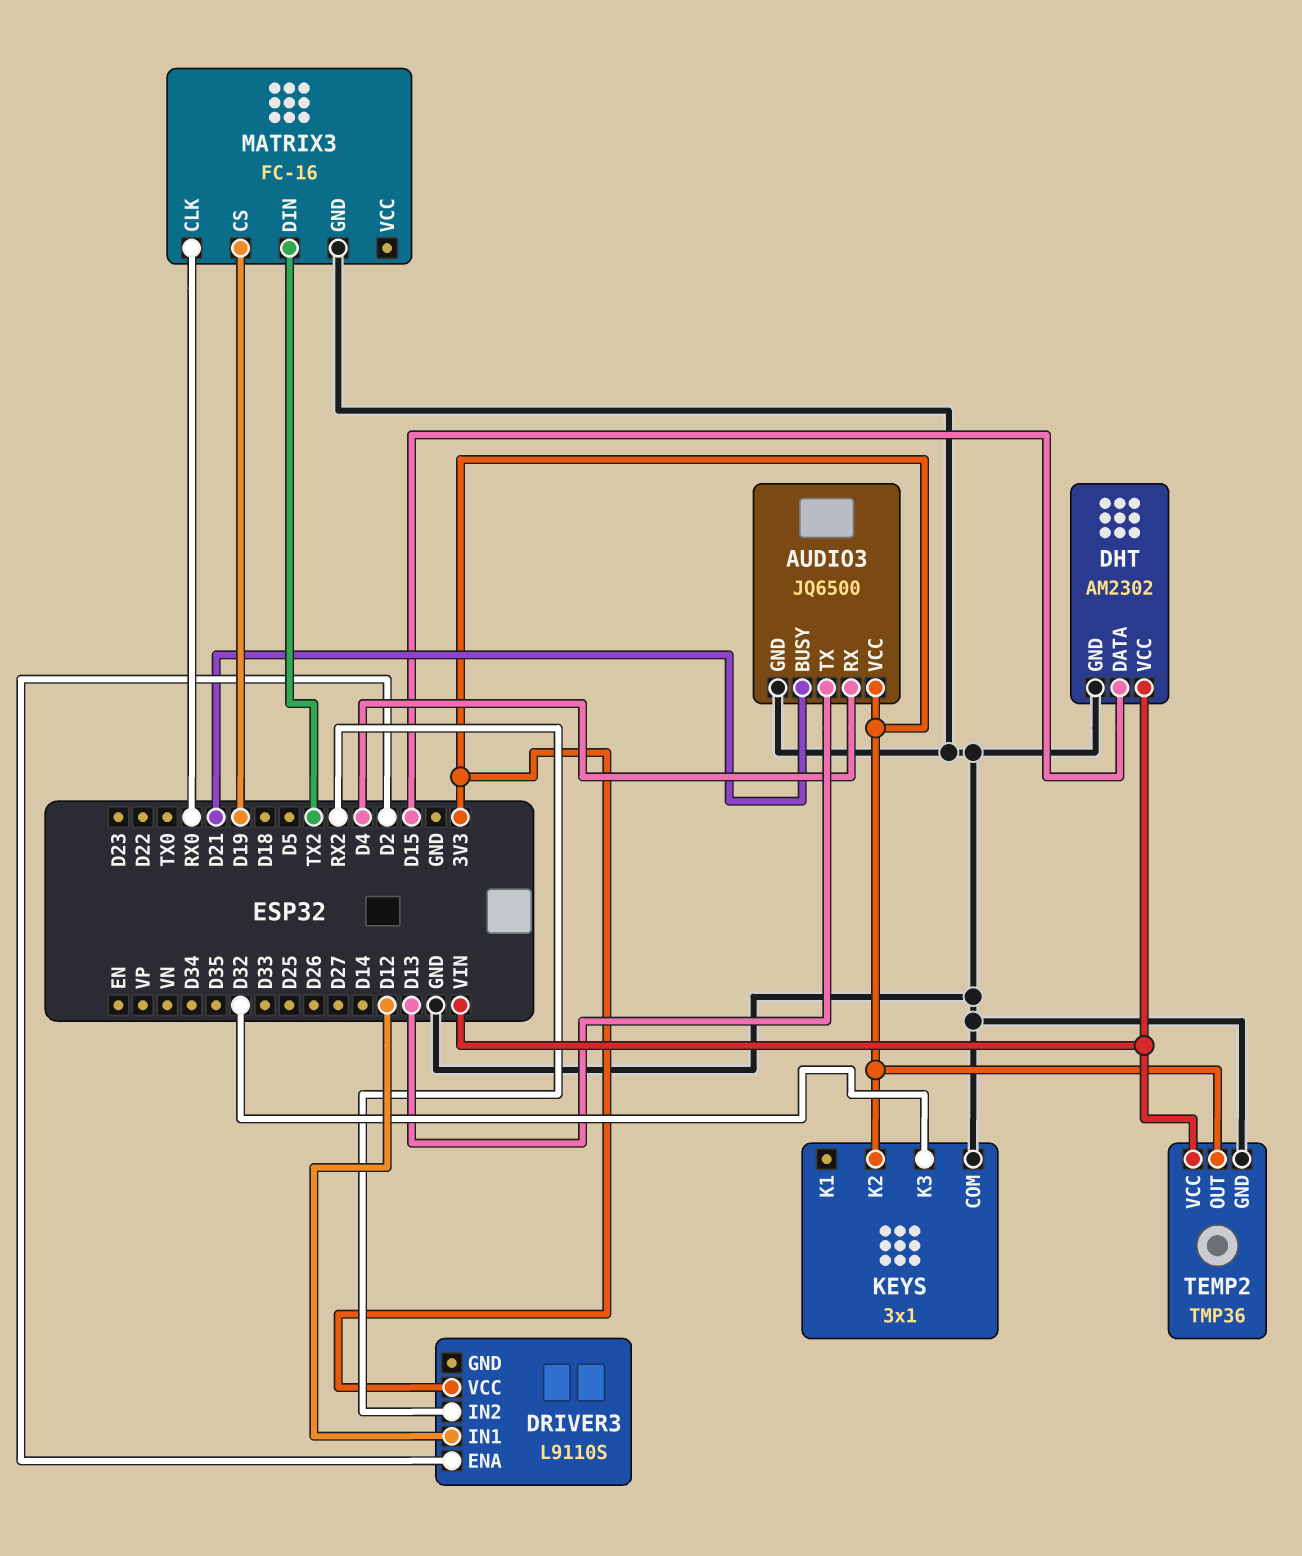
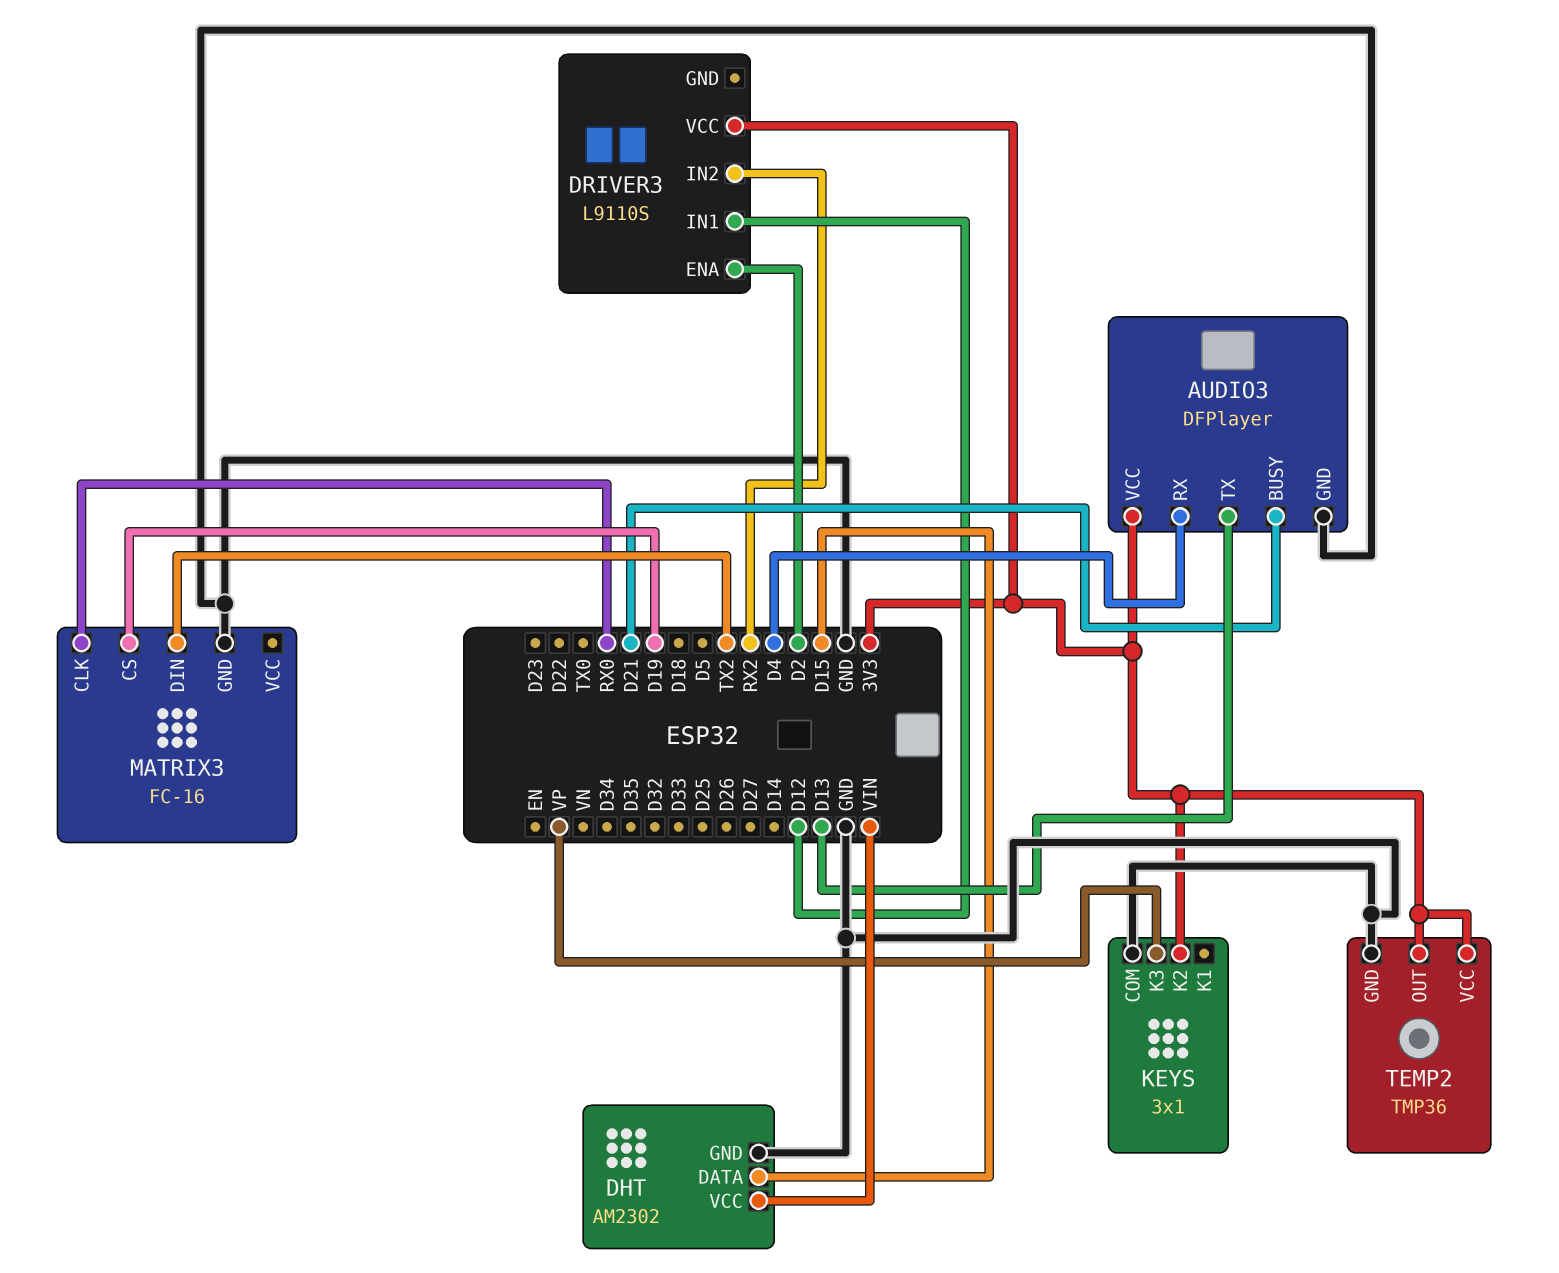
AUDIO3: JQ6500 -> DFPlayer
KEYS pin K3: D32 -> VP
TEMP2 pin VCC: VIN -> 3V3

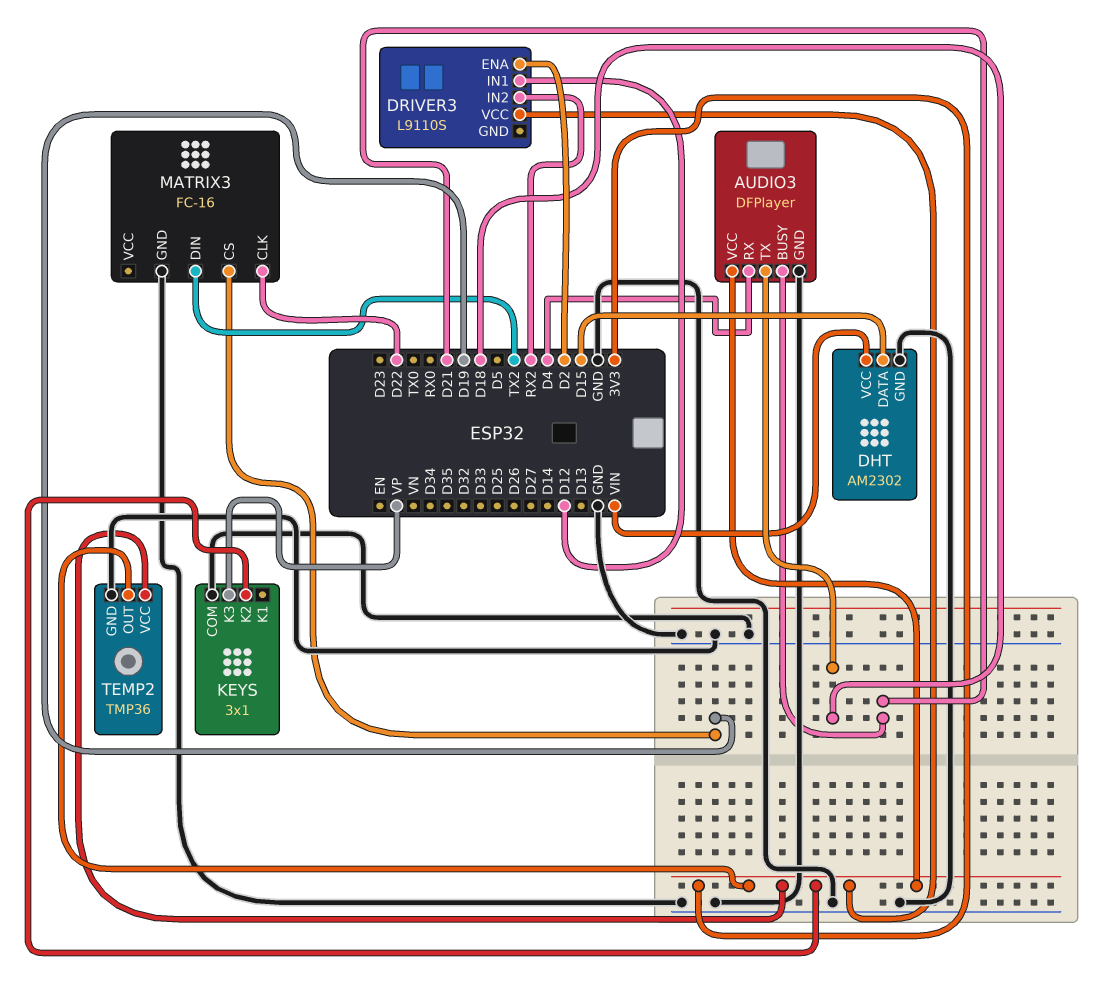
AUDIO3 pin TX: D13 -> D18
MATRIX3 pin CLK: RX0 -> D22

